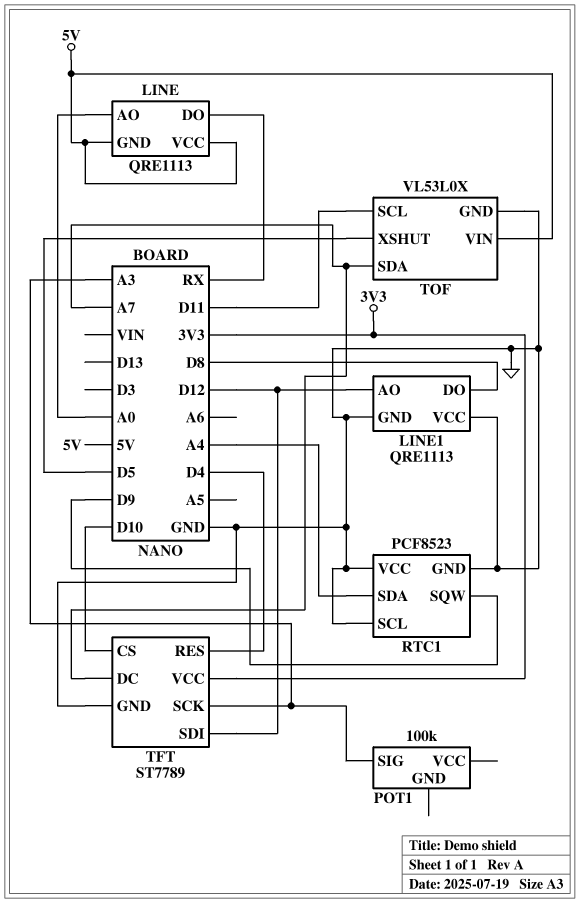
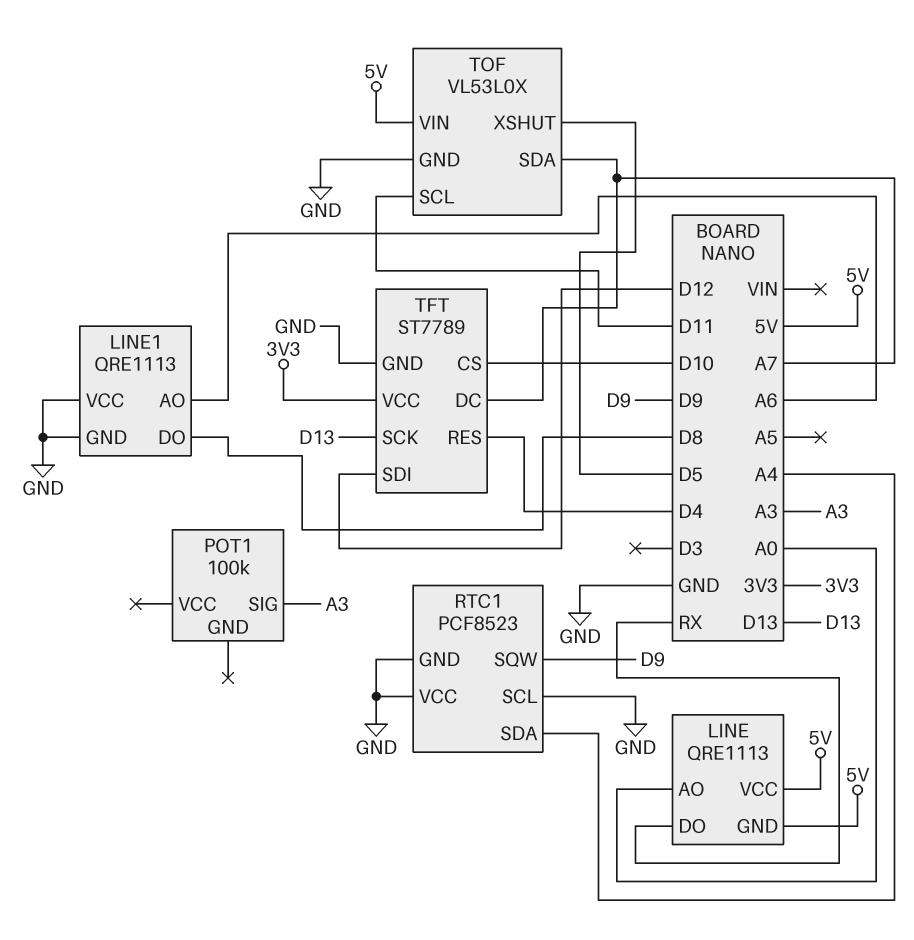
LINE1 pin AO: D12 -> A6
TFT pin SCK: A3 -> D13

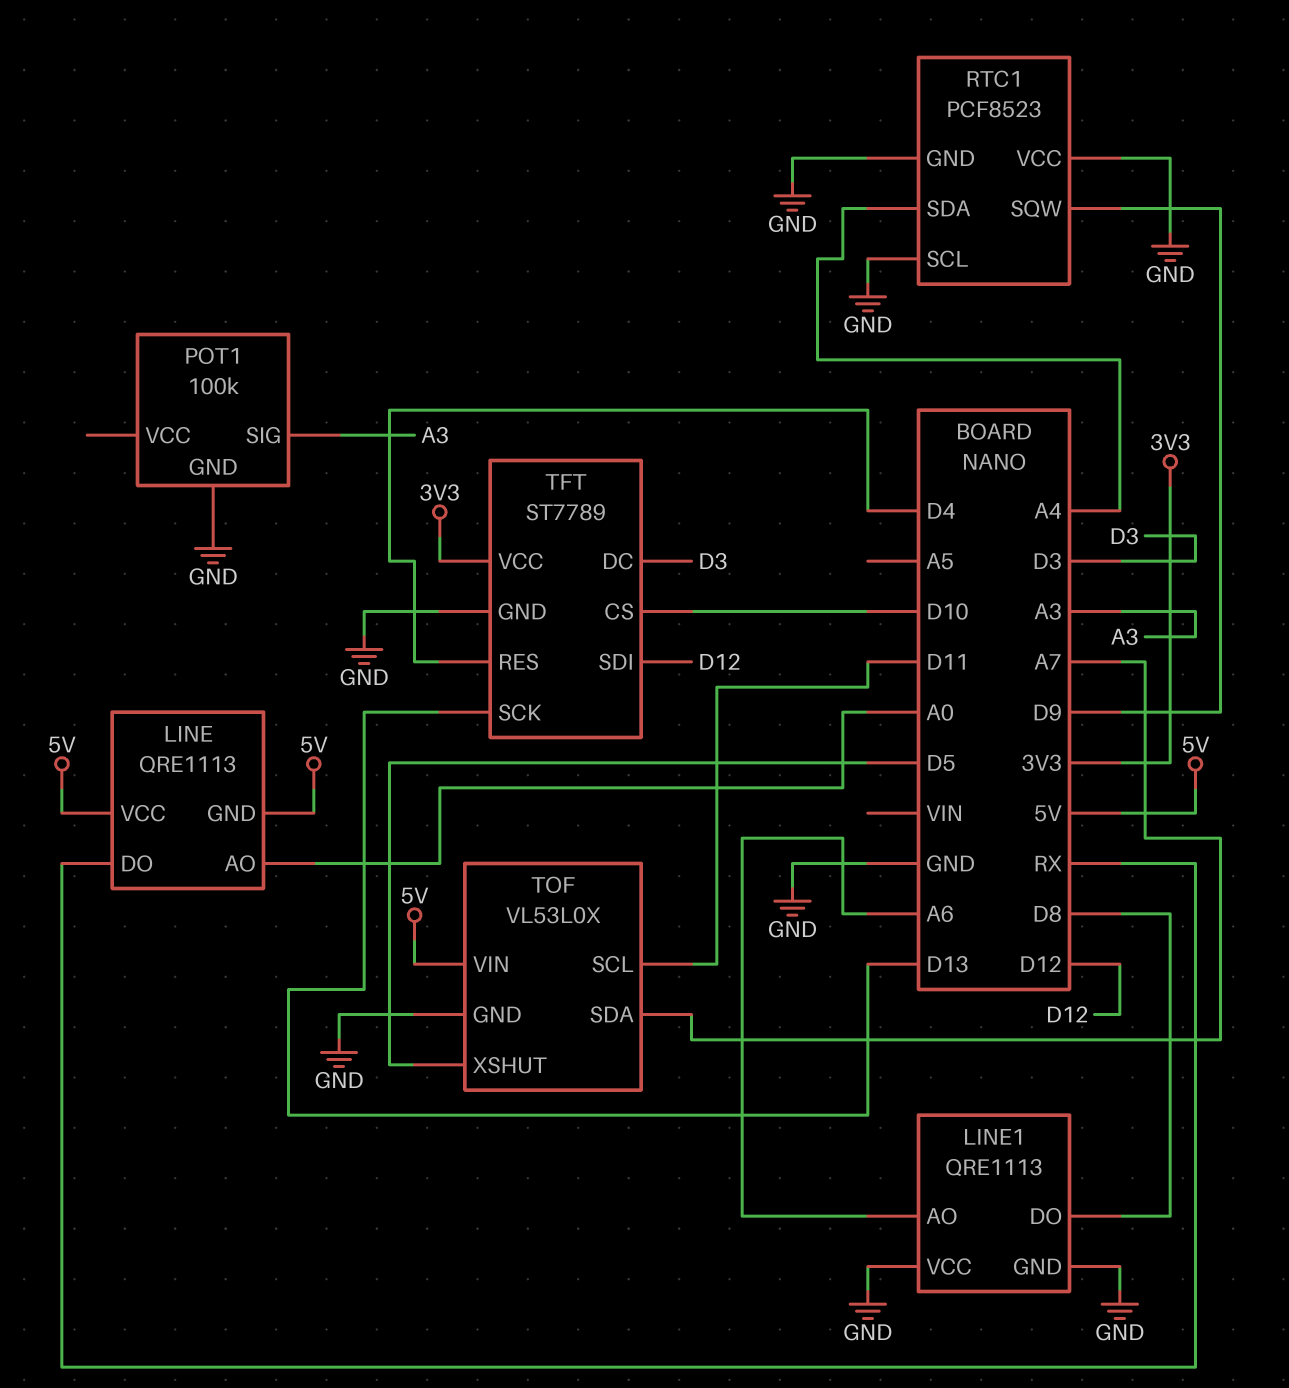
POT1 pin GND: none -> GND
TFT pin DC: A7 -> D3

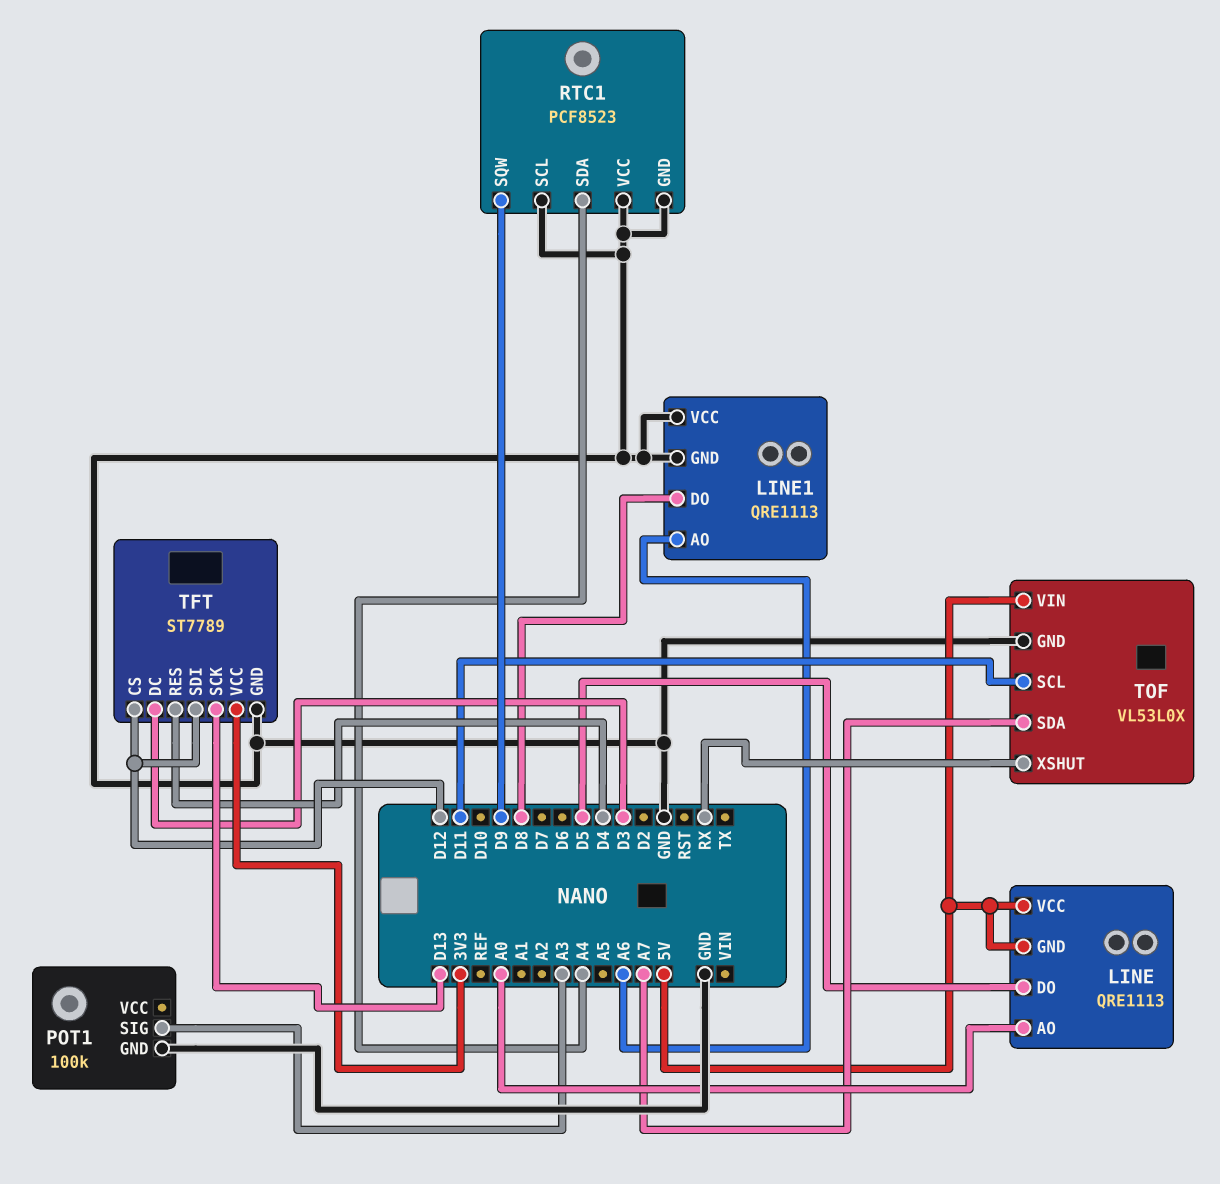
LINE pin DO: RX -> D5
TFT pin CS: D10 -> D12
TOF pin XSHUT: D5 -> RX

